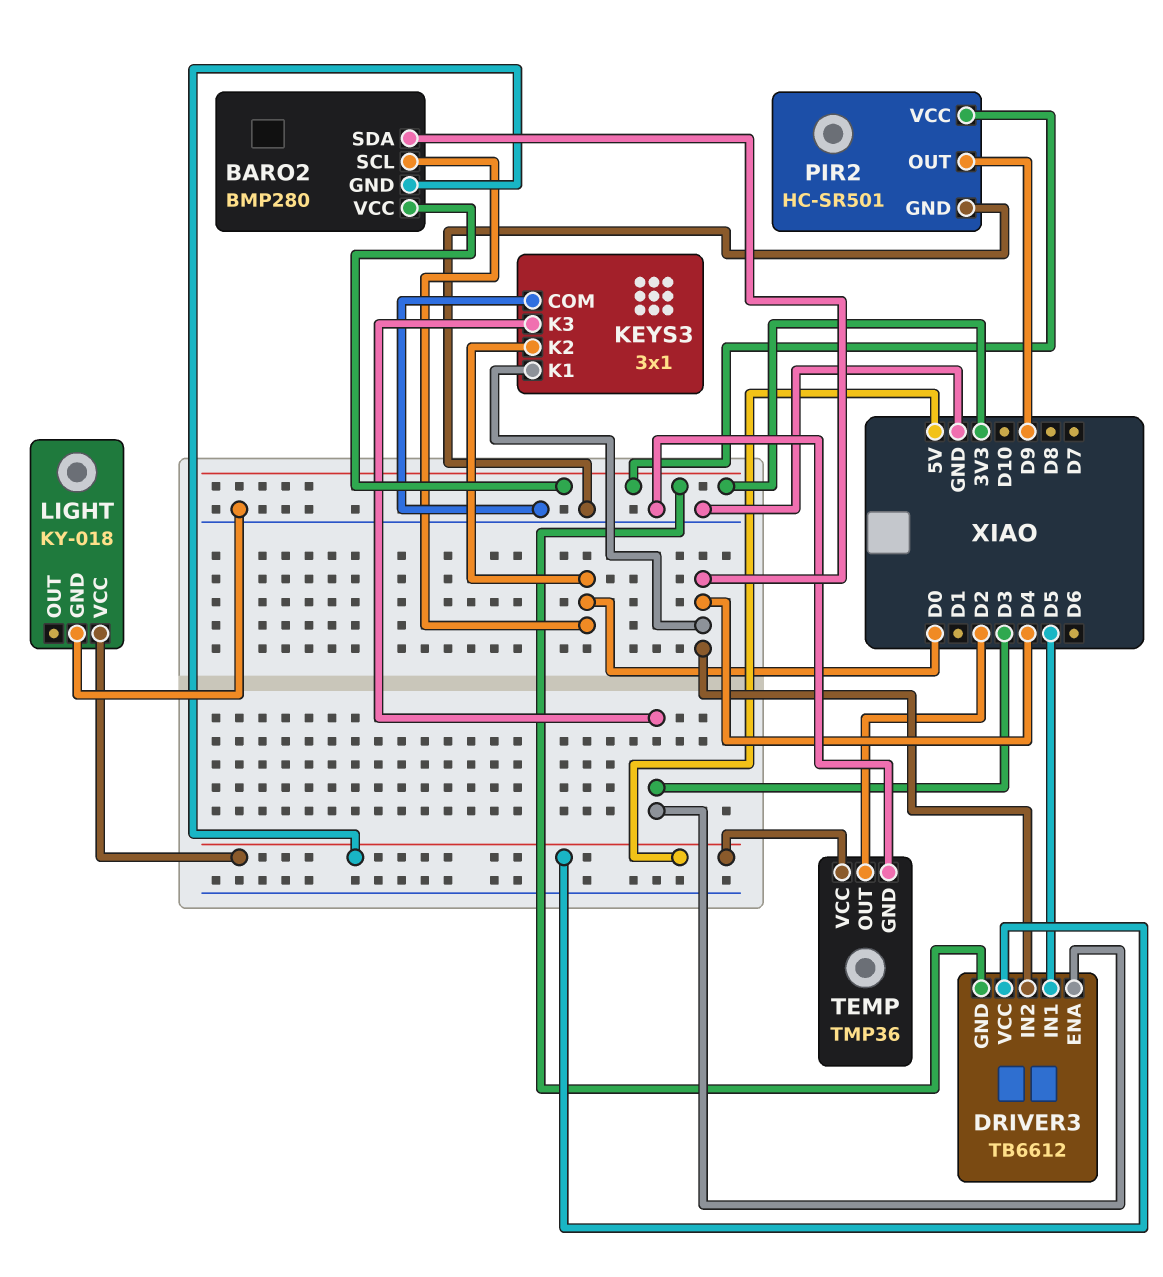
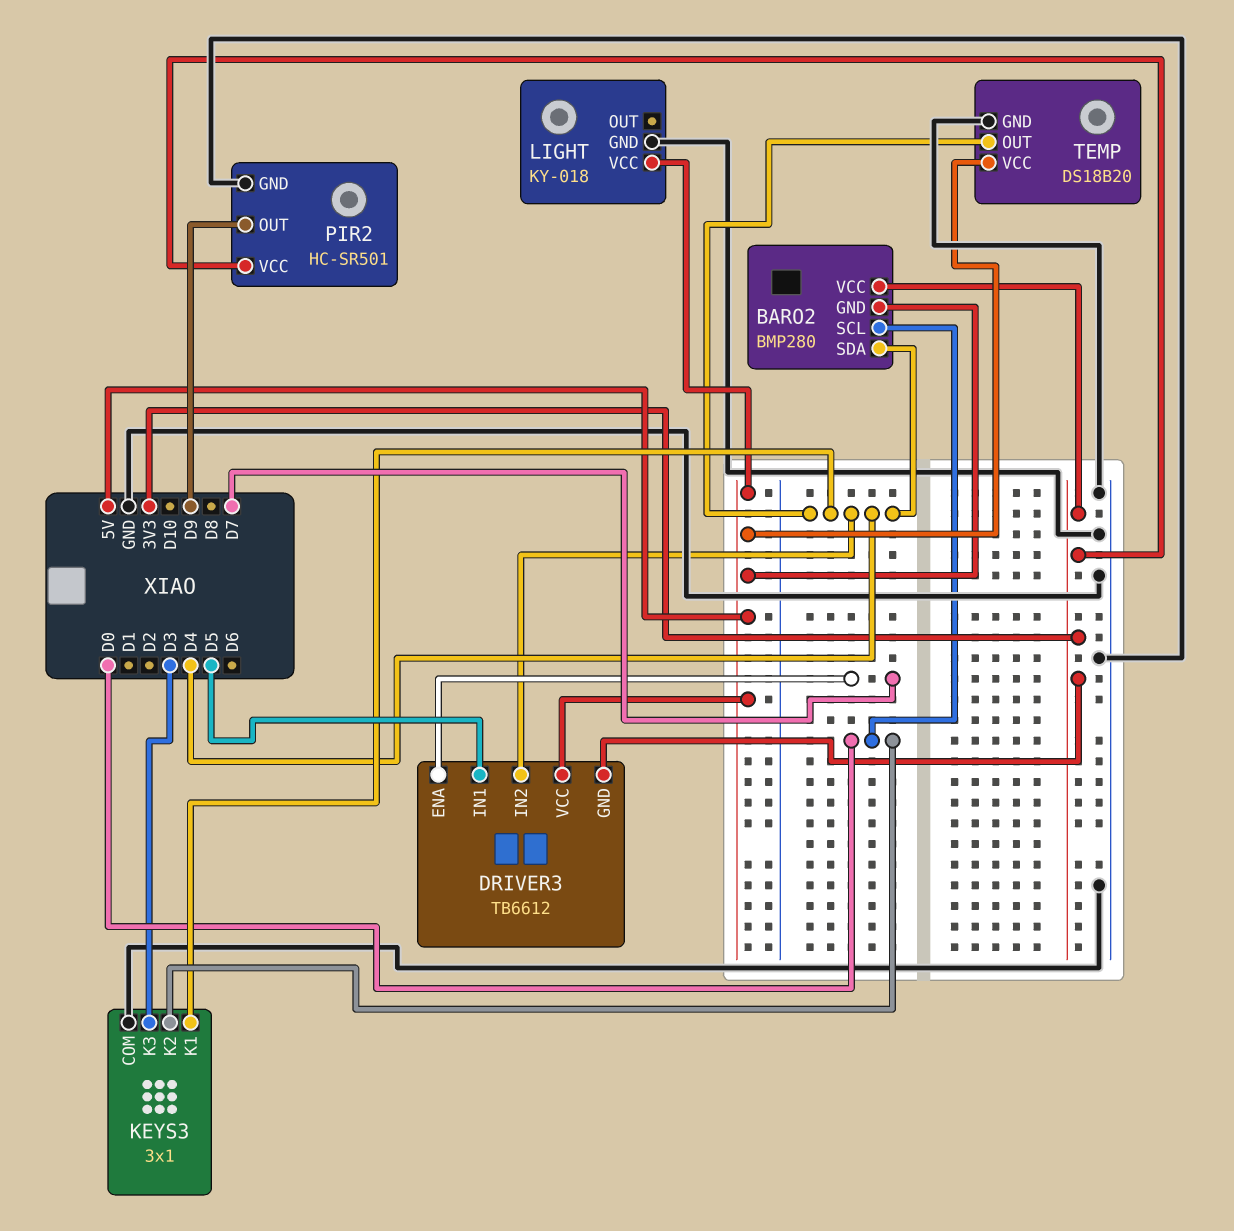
DRIVER3 pin ENA: D3 -> D7
TEMP: TMP36 -> DS18B20
TEMP pin OUT: D2 -> D4

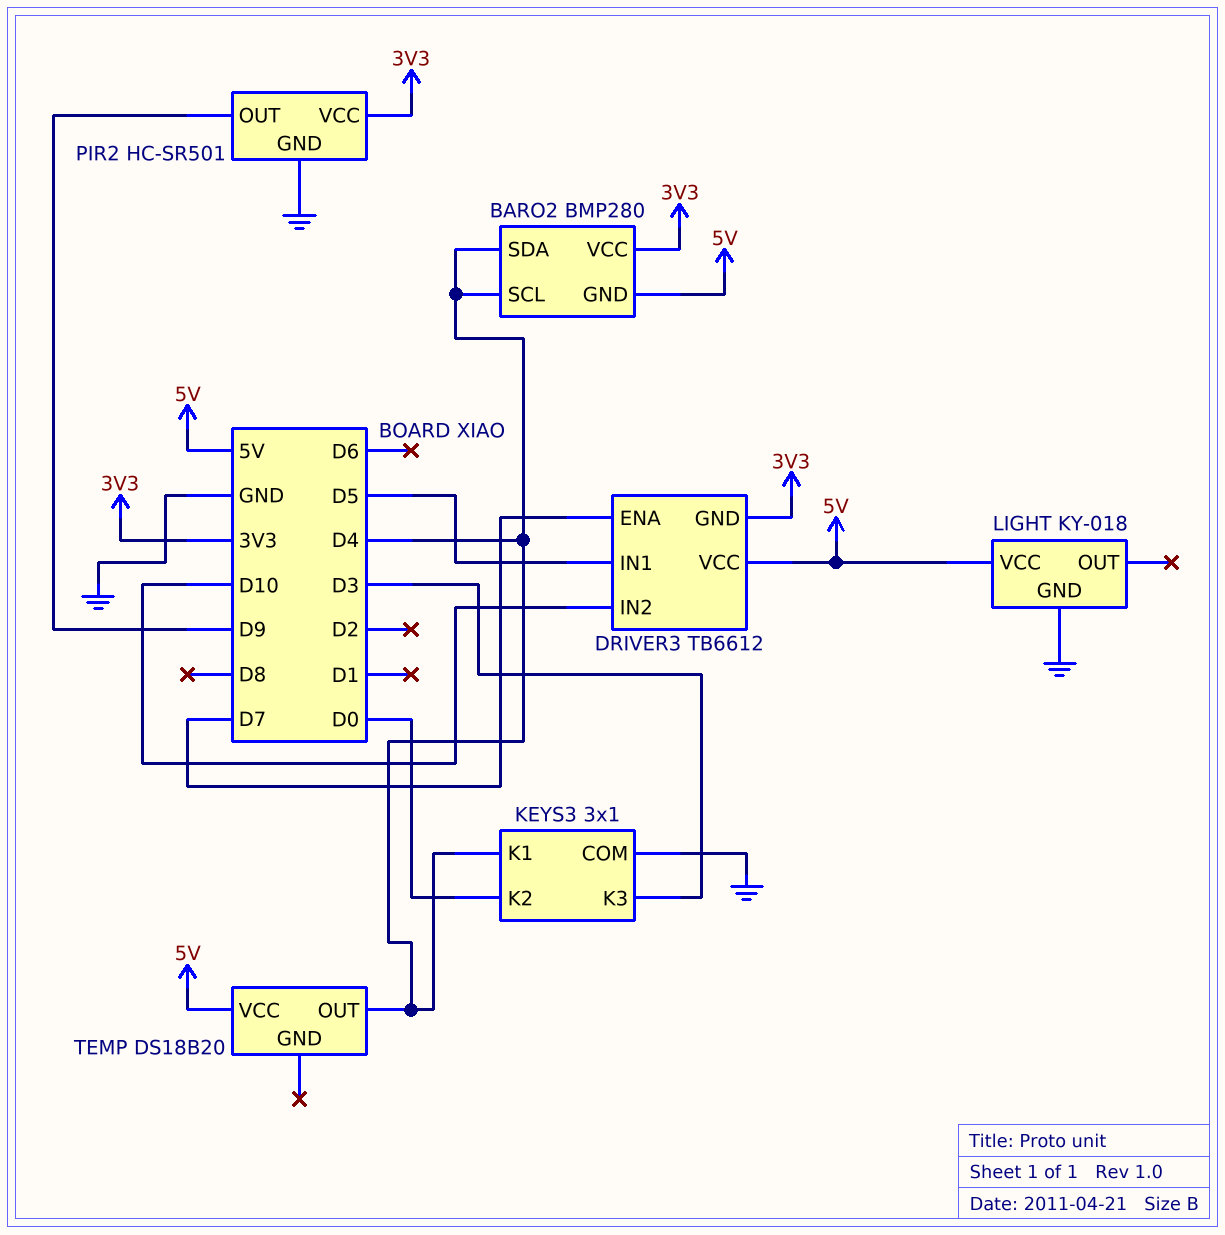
BARO2 pin SCL: D0 -> D4
DRIVER3 pin IN2: D4 -> D10
TEMP pin GND: GND -> none

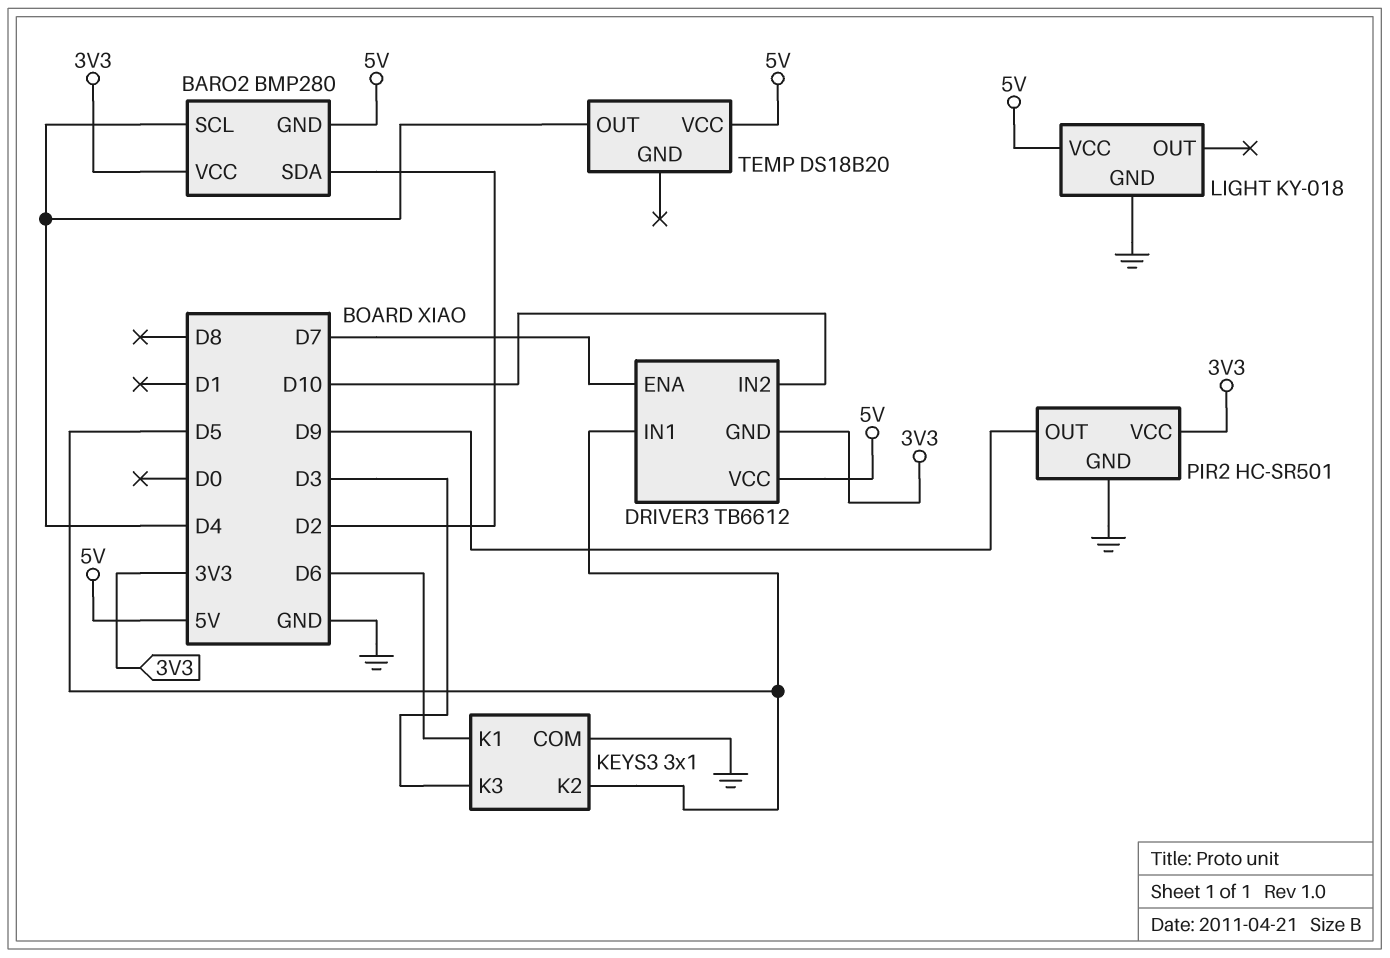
BARO2 pin SDA: D4 -> D2
KEYS3 pin K1: D4 -> D6
KEYS3 pin K2: D0 -> D5

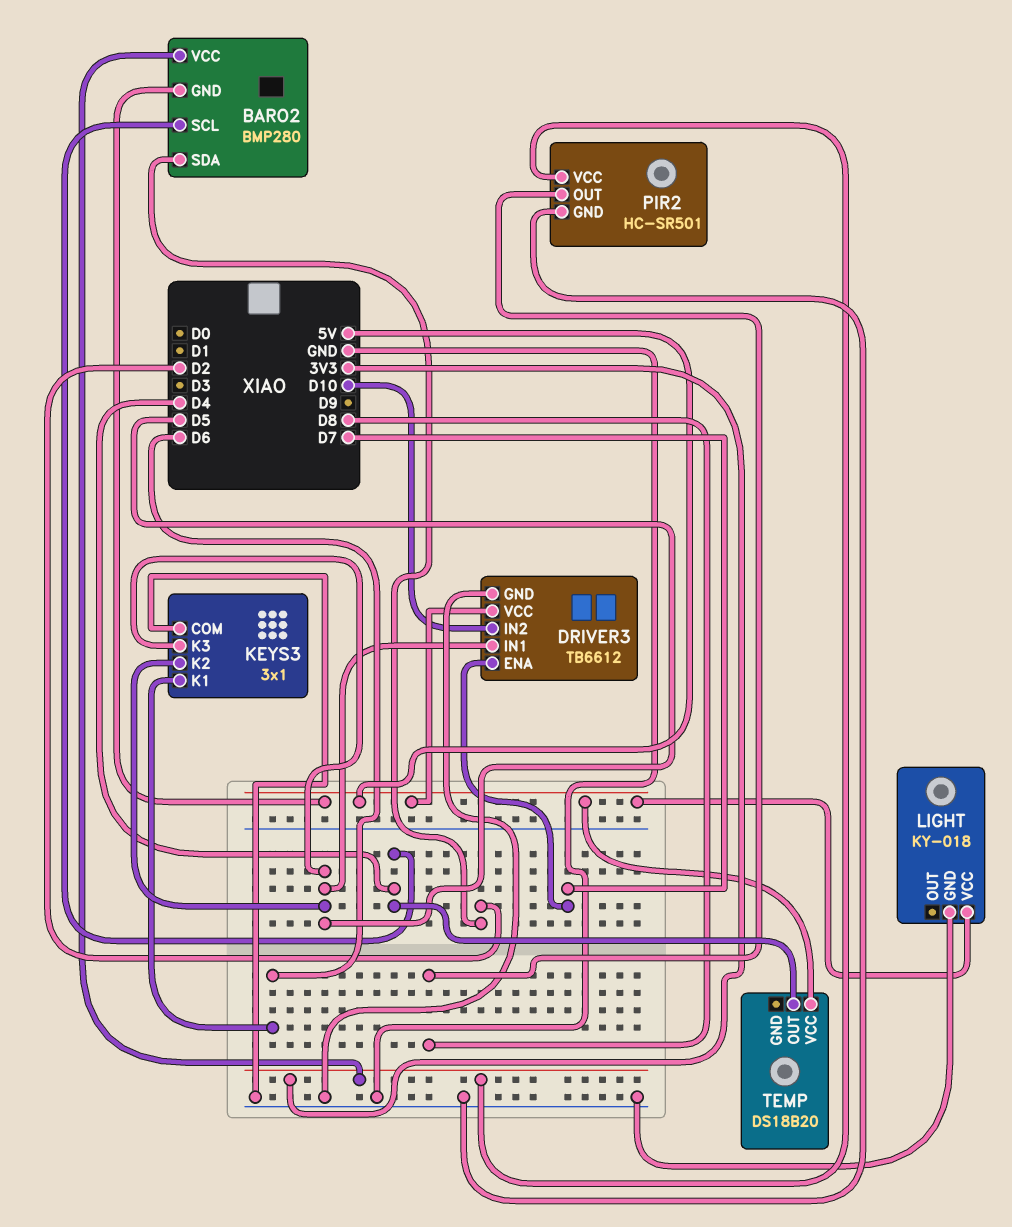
DRIVER3 pin GND: 3V3 -> GND
KEYS3 pin K3: D3 -> D5
PIR2 pin OUT: D9 -> D8

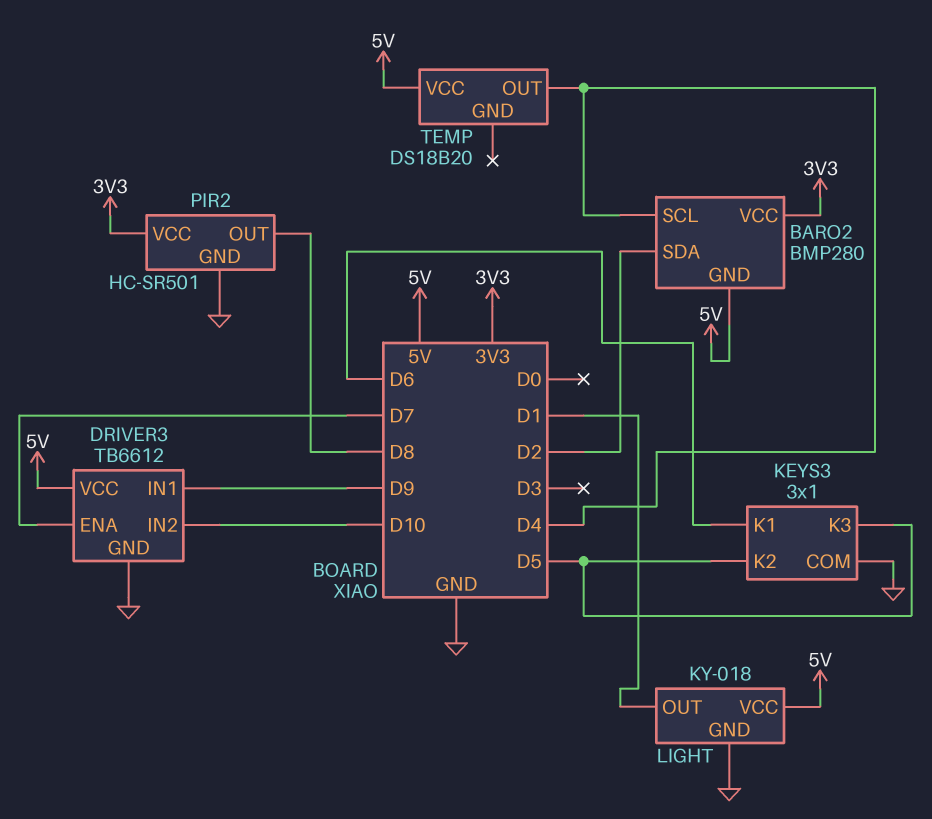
DRIVER3 pin IN1: D5 -> D9
LIGHT pin OUT: none -> D1

